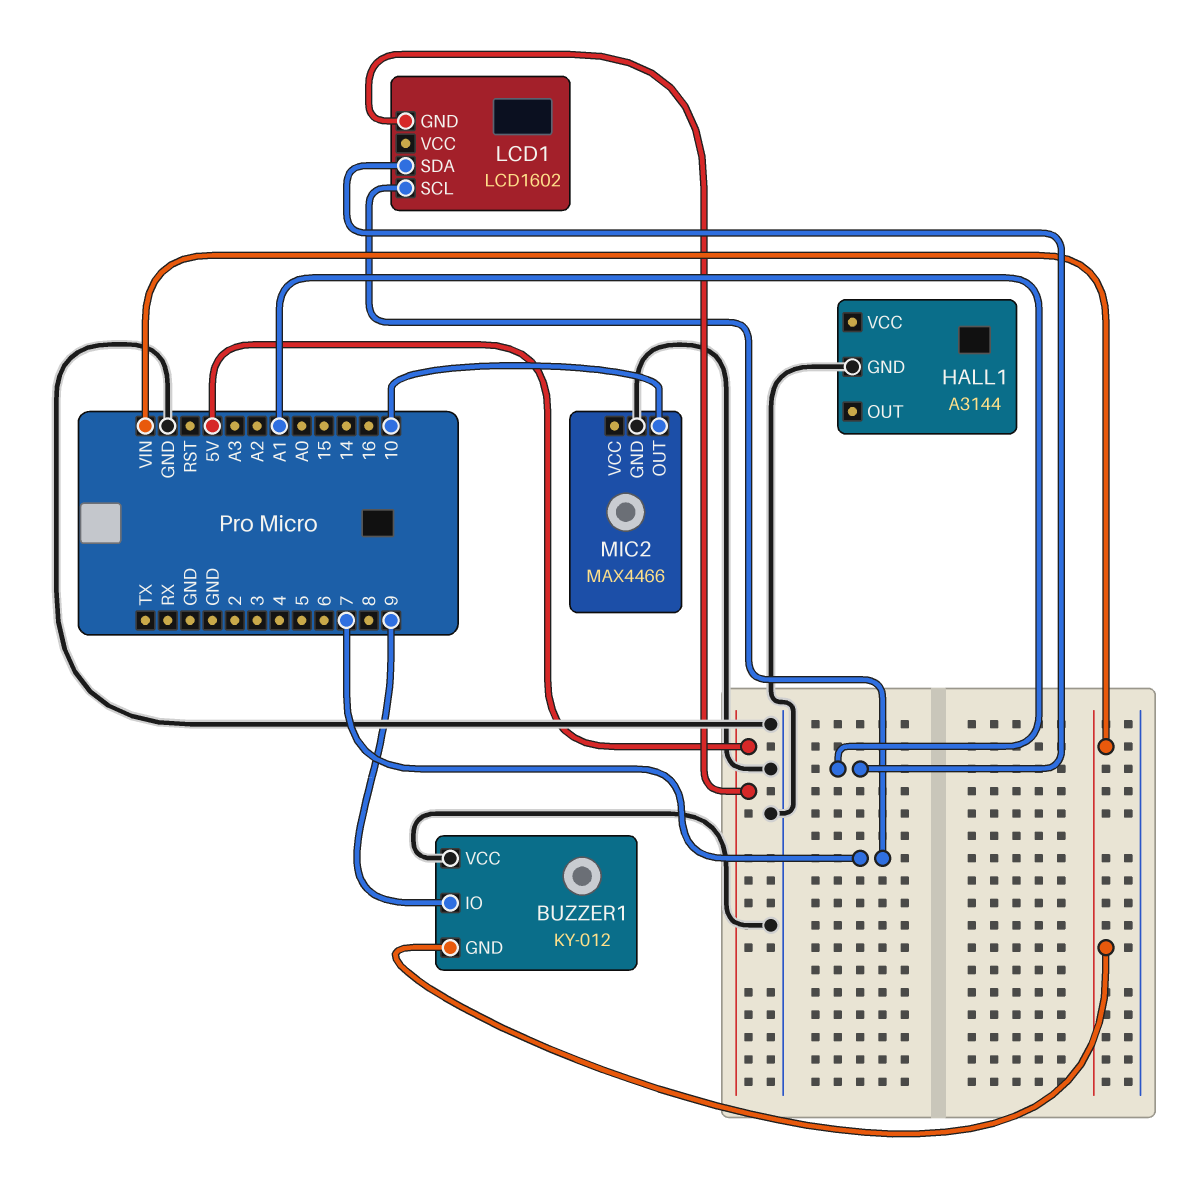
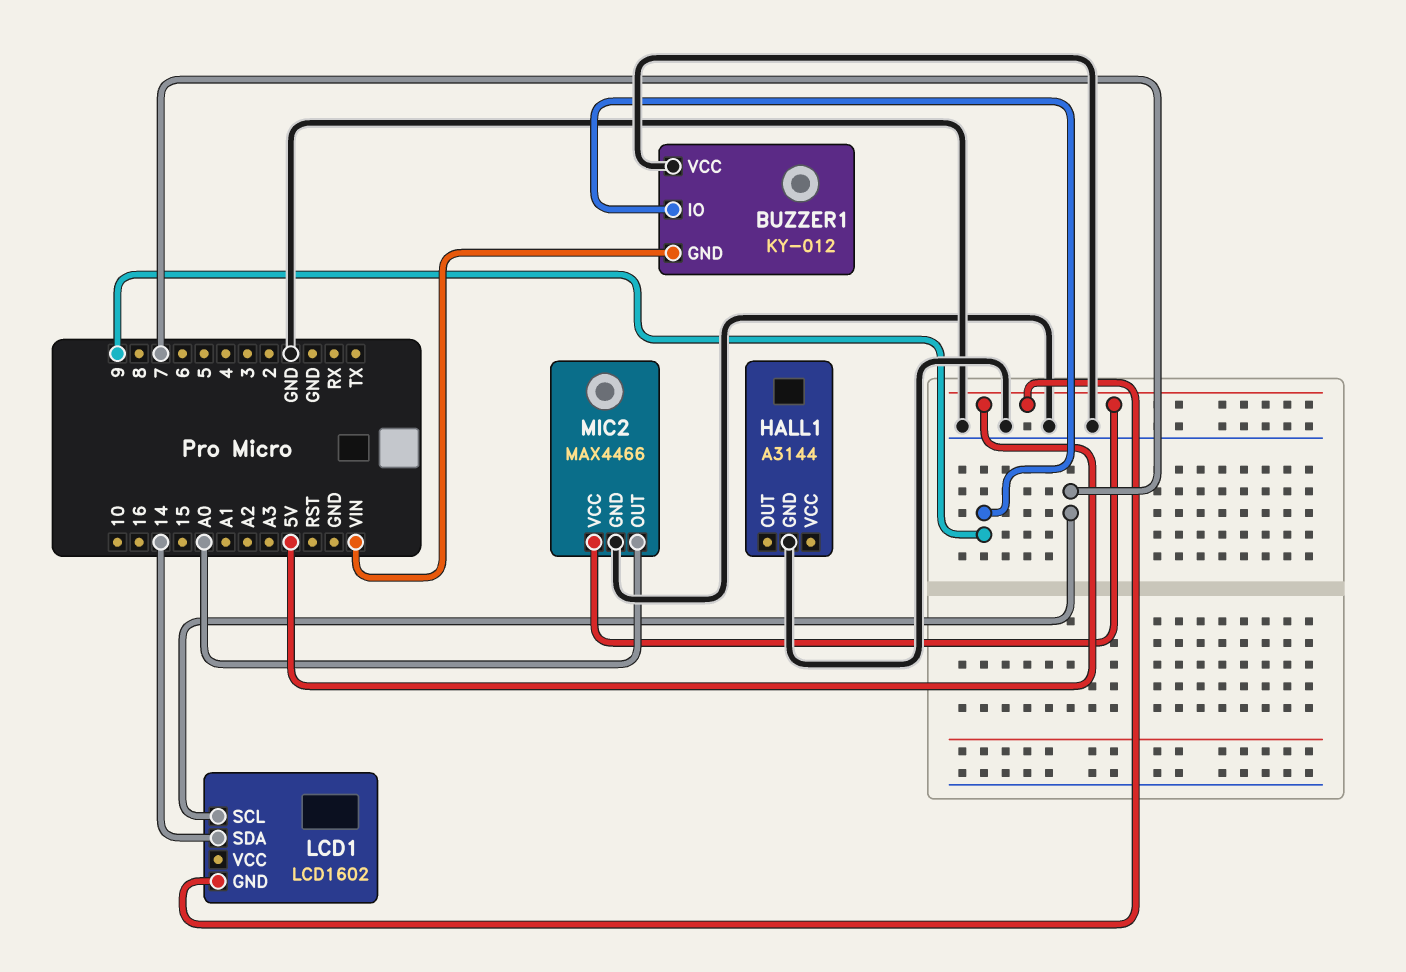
LCD1 pin SDA: A1 -> 14
MIC2 pin OUT: 10 -> A0
MIC2 pin VCC: none -> 5V

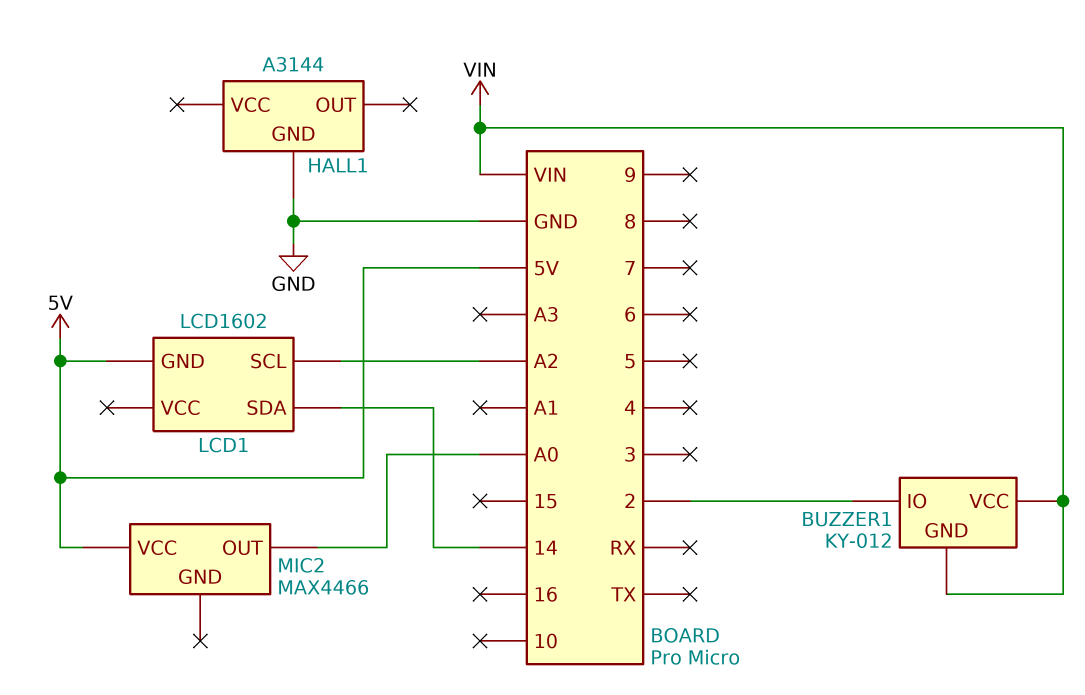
BUZZER1 pin IO: 9 -> 2
BUZZER1 pin VCC: GND -> VIN
LCD1 pin SCL: 7 -> A2
MIC2 pin GND: GND -> none

